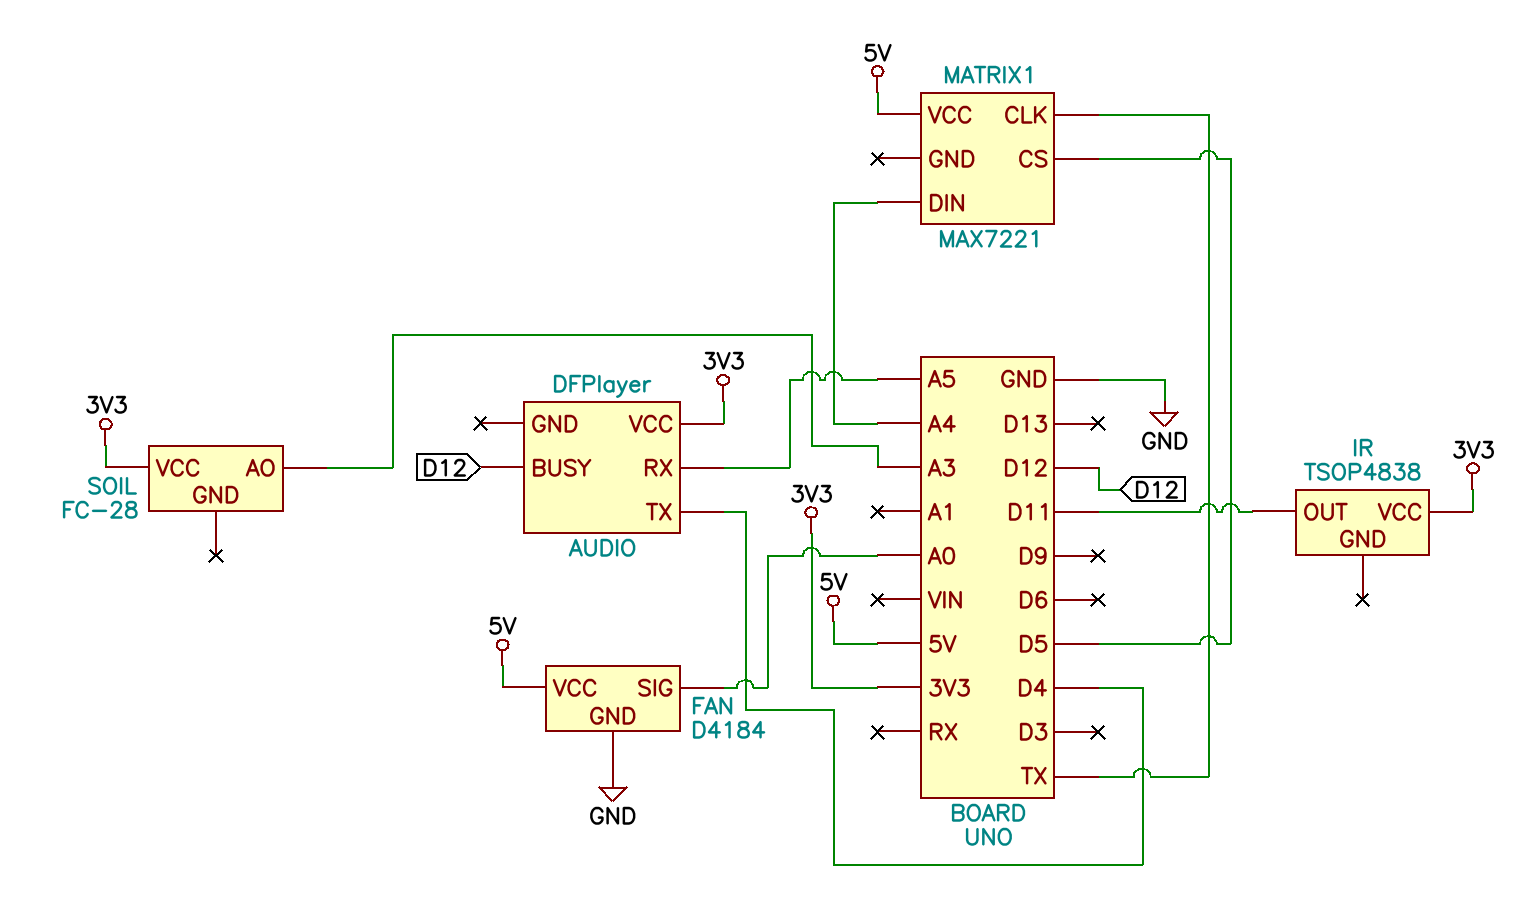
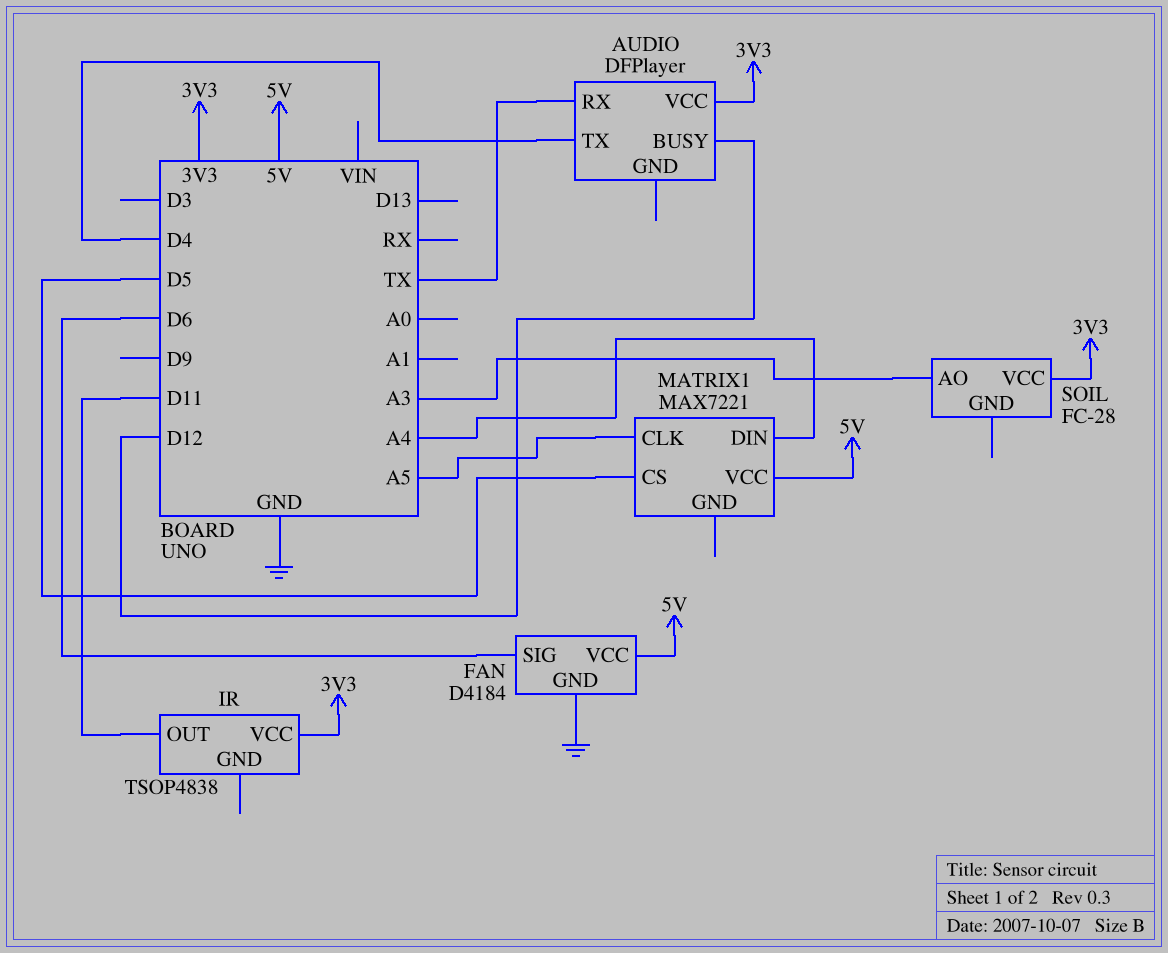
AUDIO pin RX: A5 -> TX
FAN pin SIG: A0 -> D6
MATRIX1 pin CLK: TX -> A5

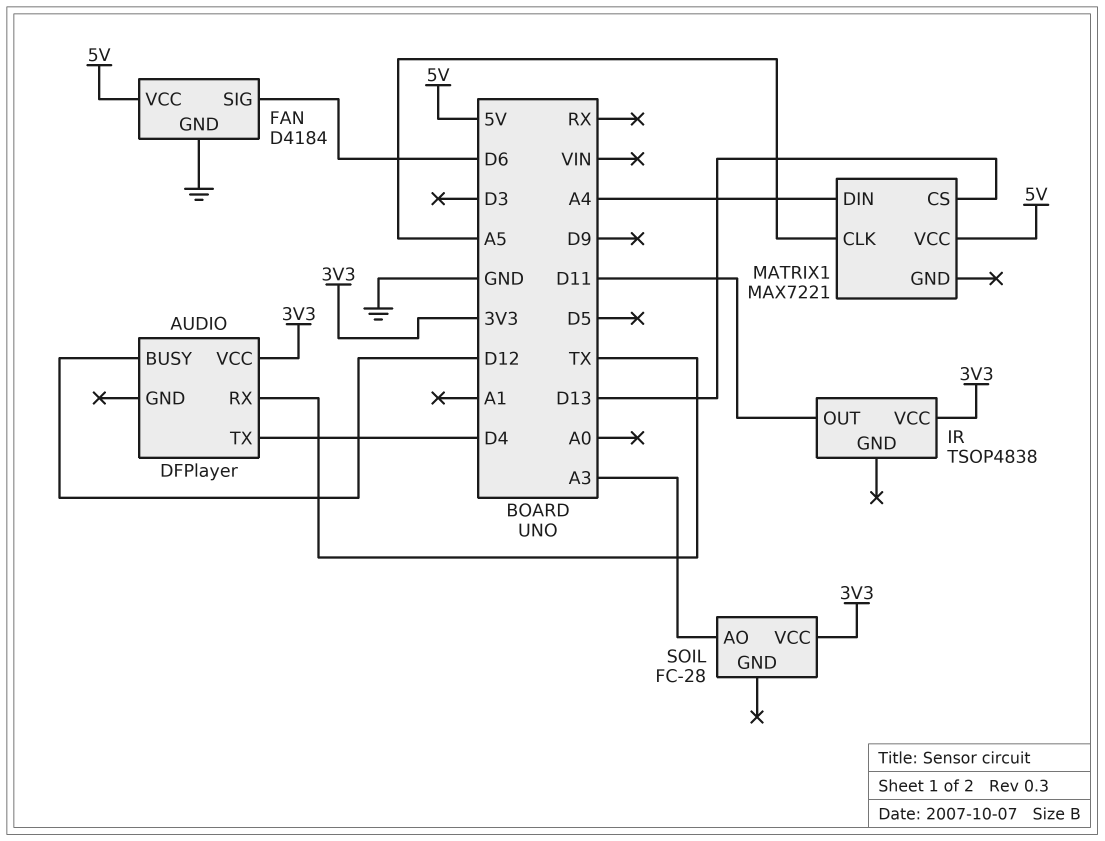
MATRIX1 pin CS: D5 -> D13

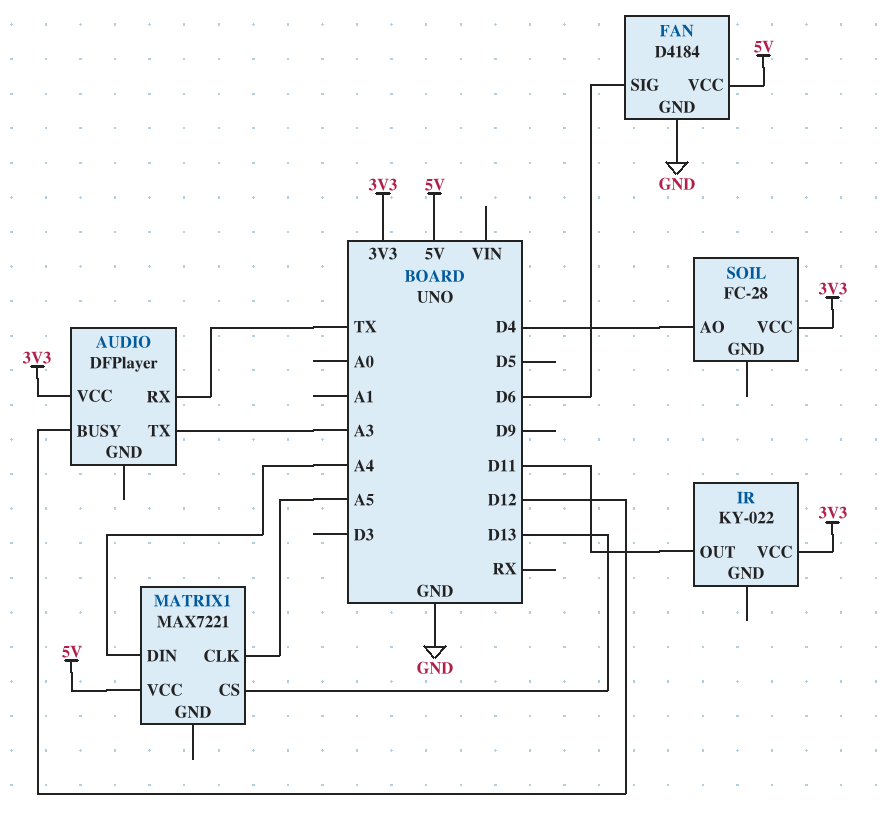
AUDIO pin TX: D4 -> A3
IR: TSOP4838 -> KY-022
SOIL pin AO: A3 -> D4

